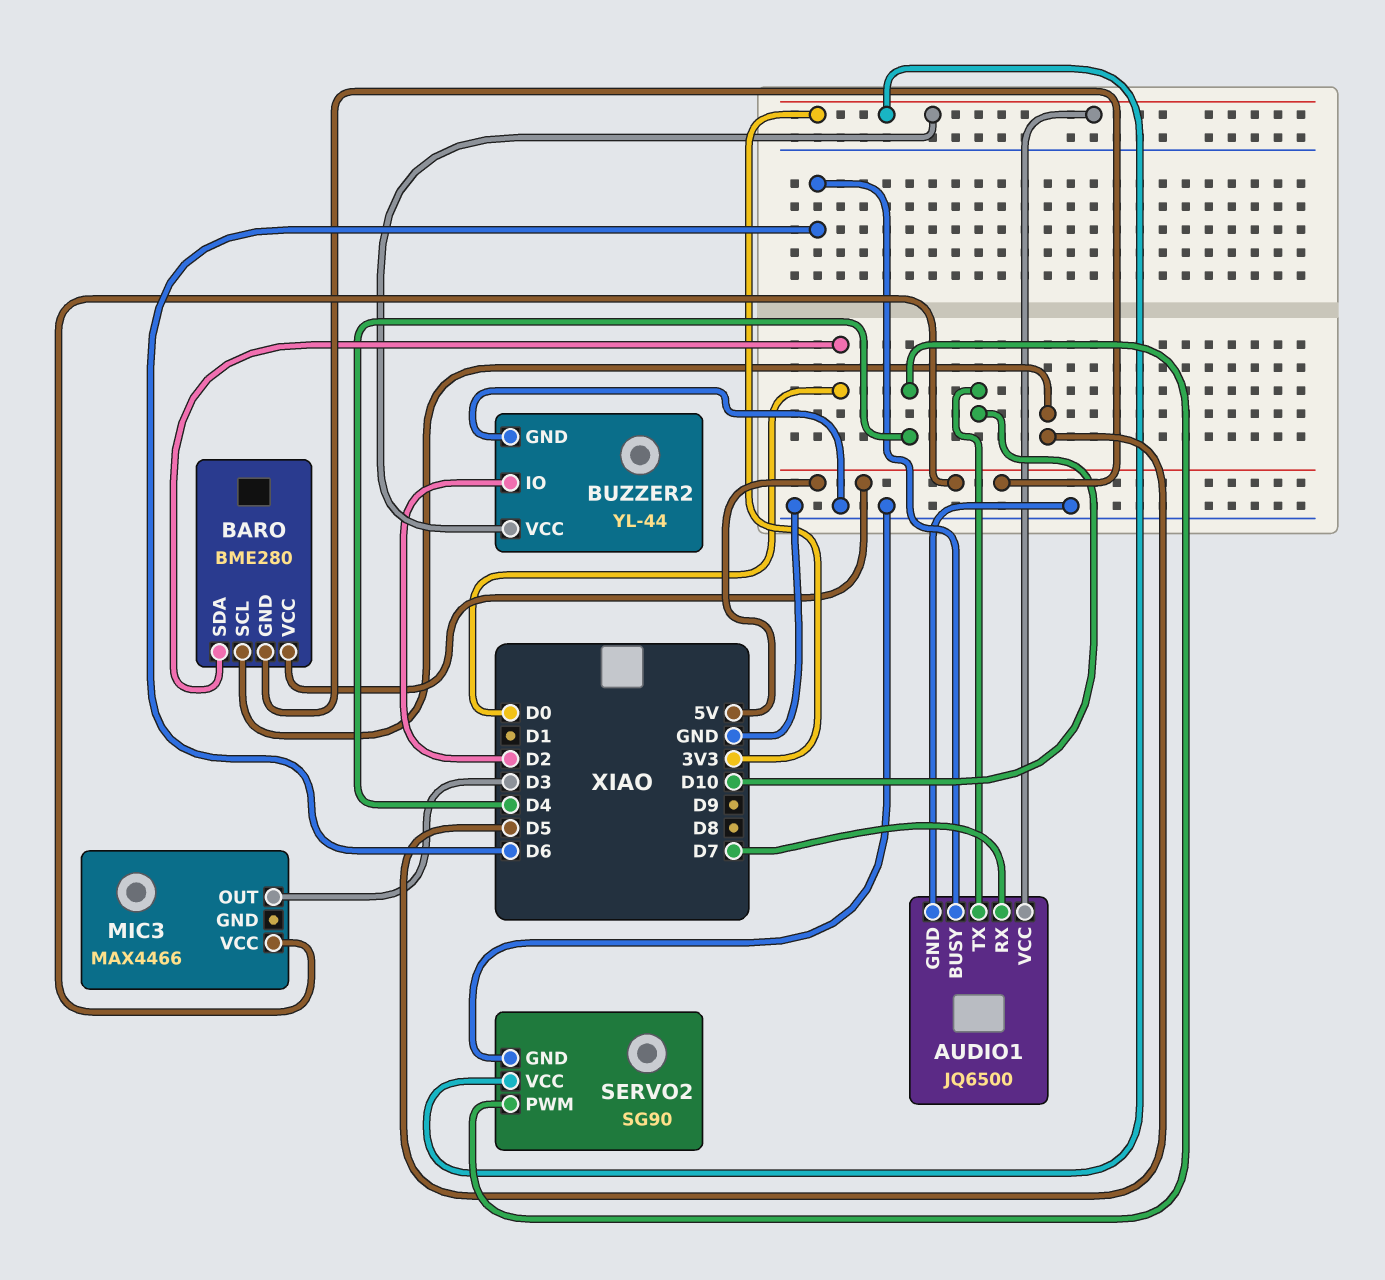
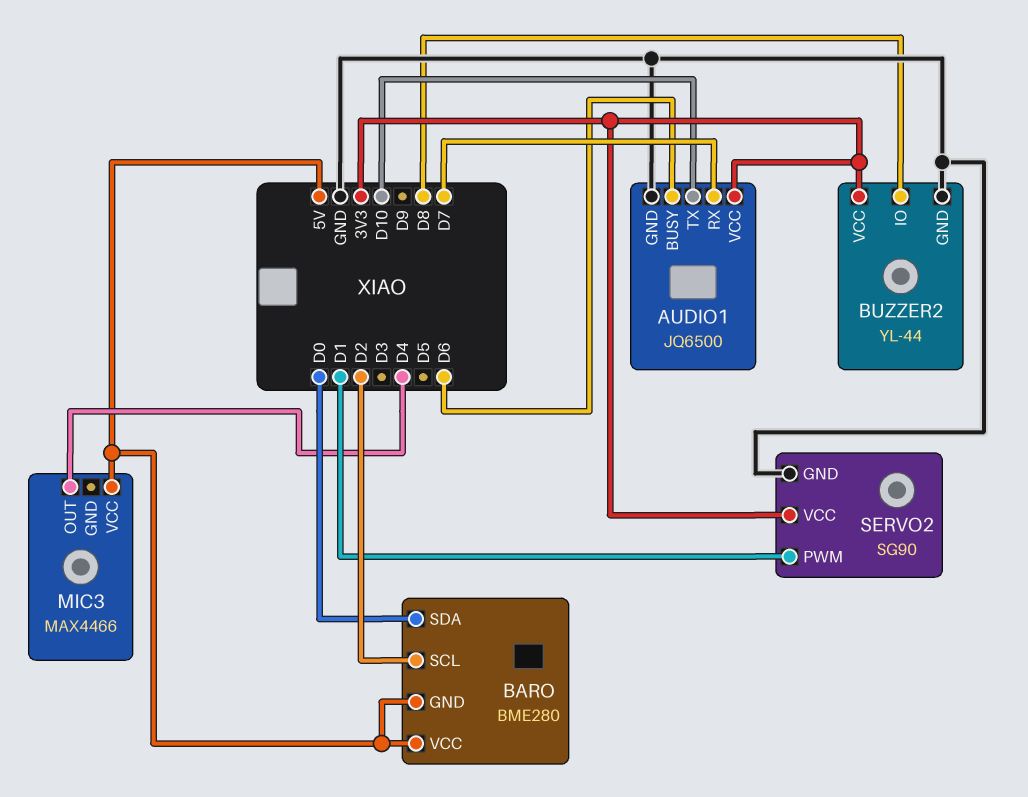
BARO pin SCL: D5 -> D2
BUZZER2 pin IO: D2 -> D8
MIC3 pin OUT: D3 -> D4
SERVO2 pin PWM: D4 -> D1

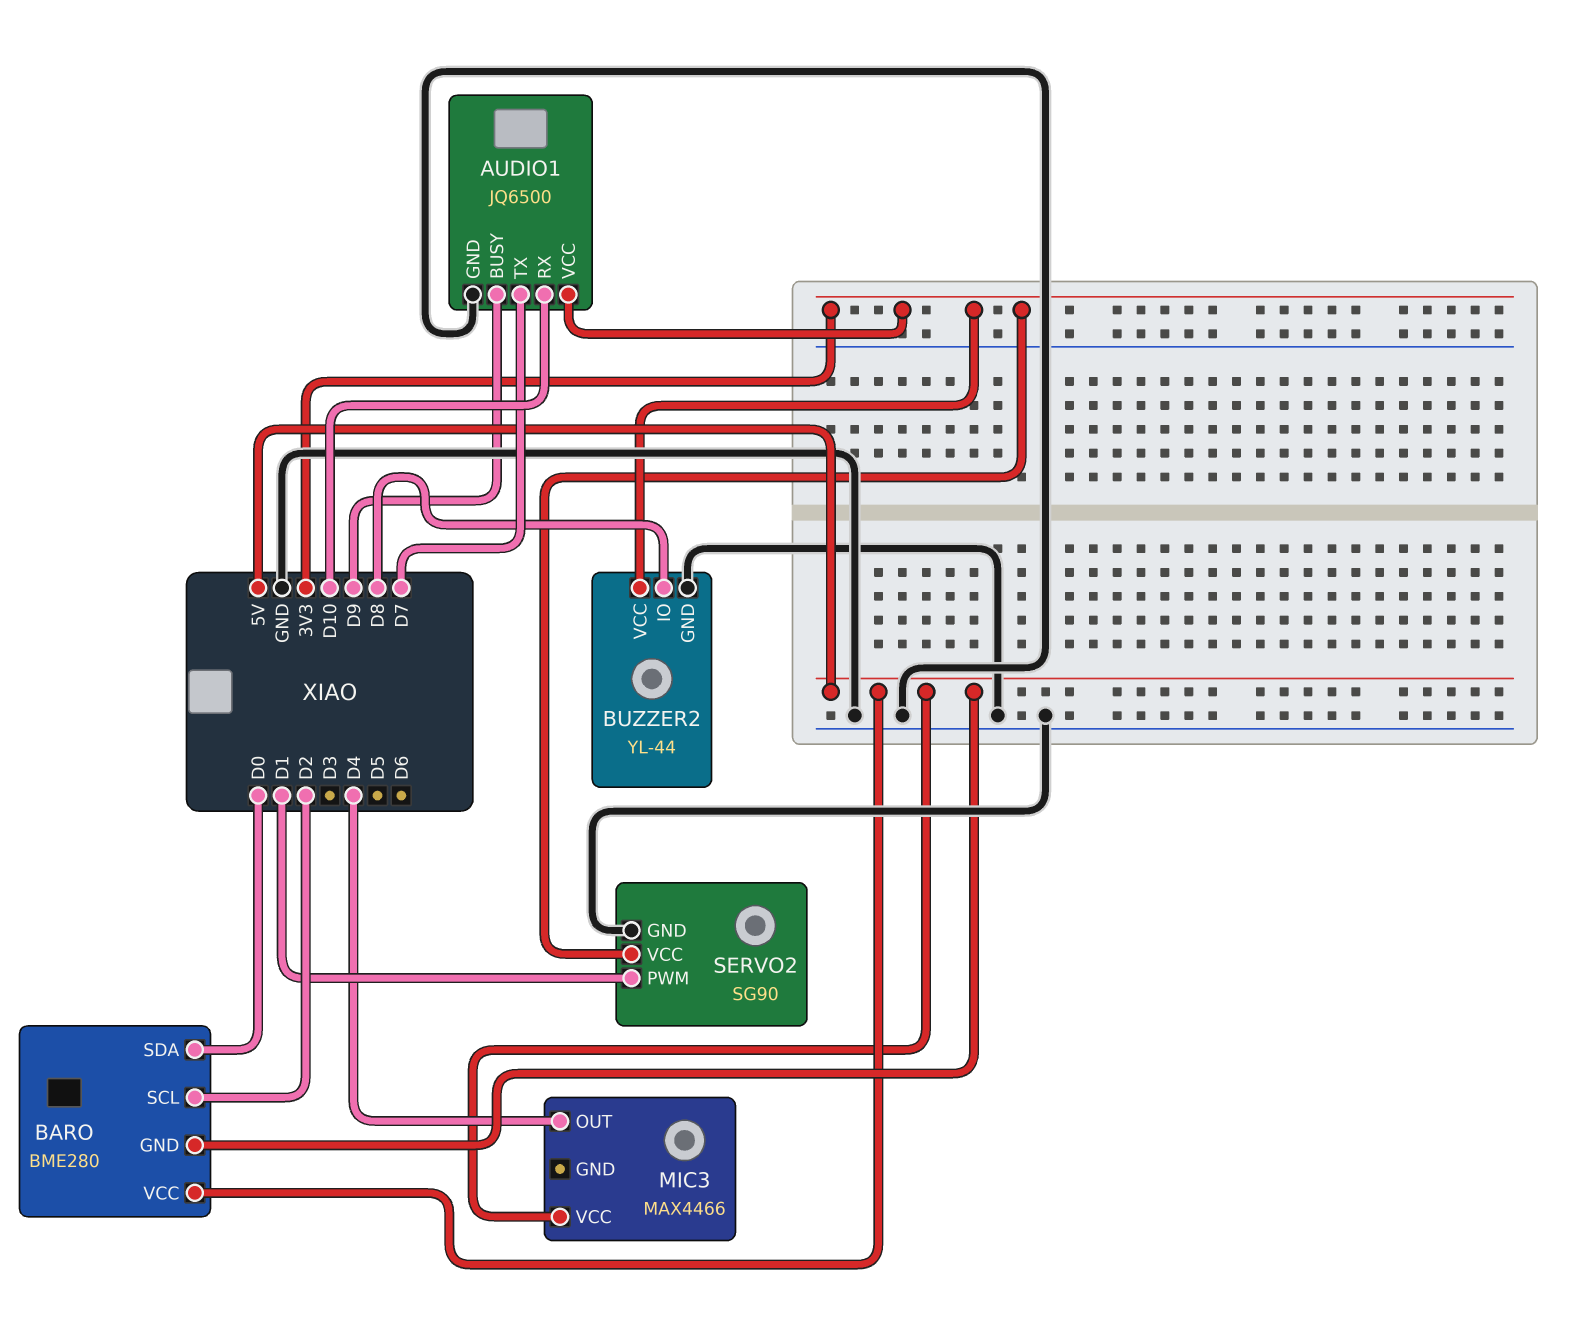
AUDIO1 pin BUSY: D6 -> D9
AUDIO1 pin RX: D7 -> D10
AUDIO1 pin TX: D10 -> D7

